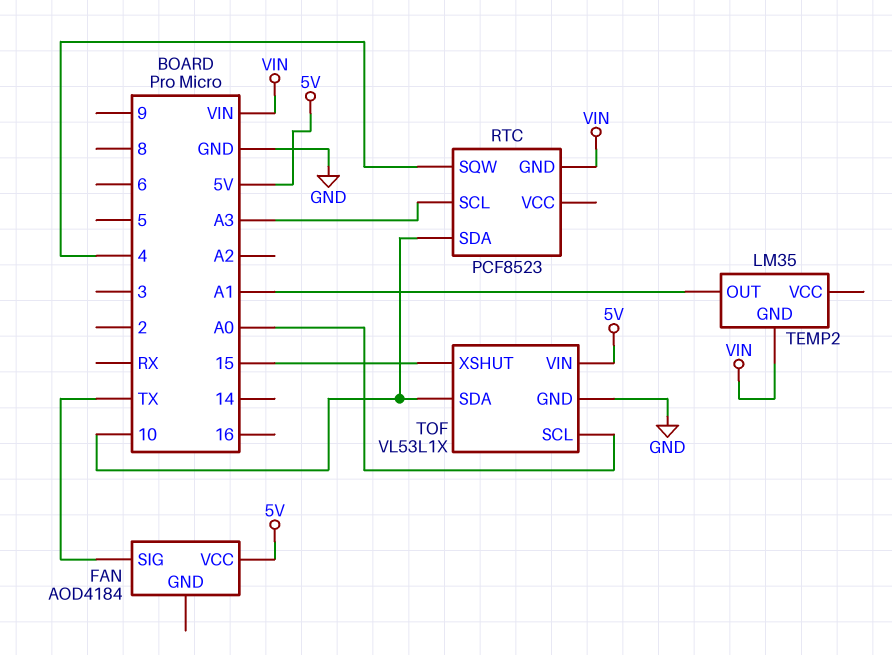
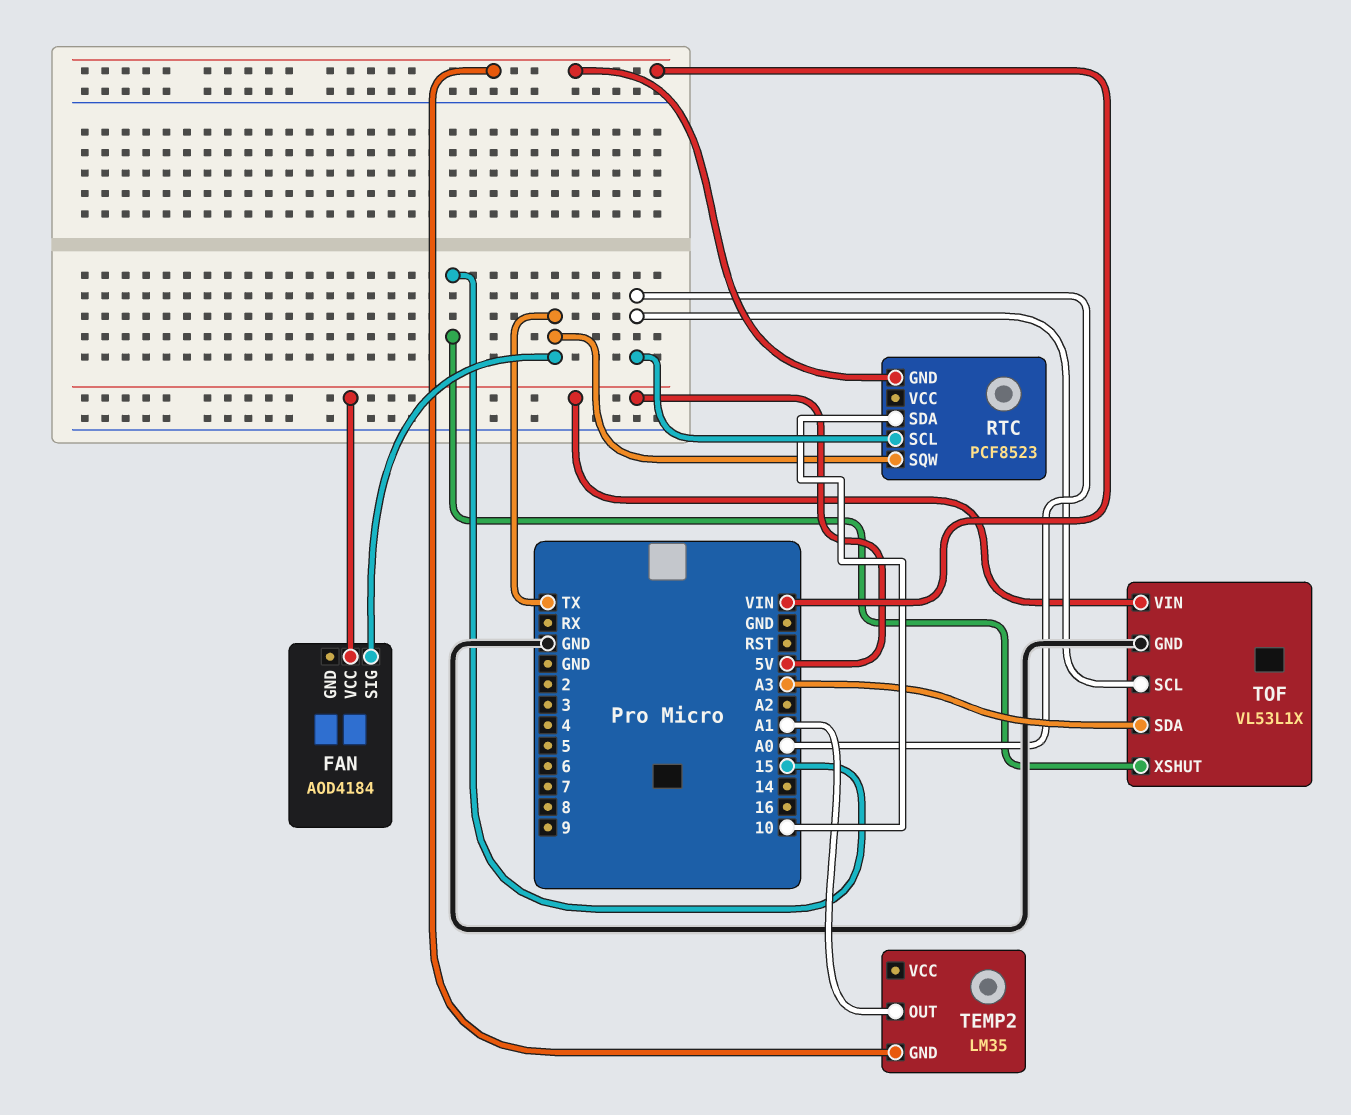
RTC pin SCL: A3 -> A0
RTC pin SQW: 4 -> TX
TOF pin SDA: 10 -> A3

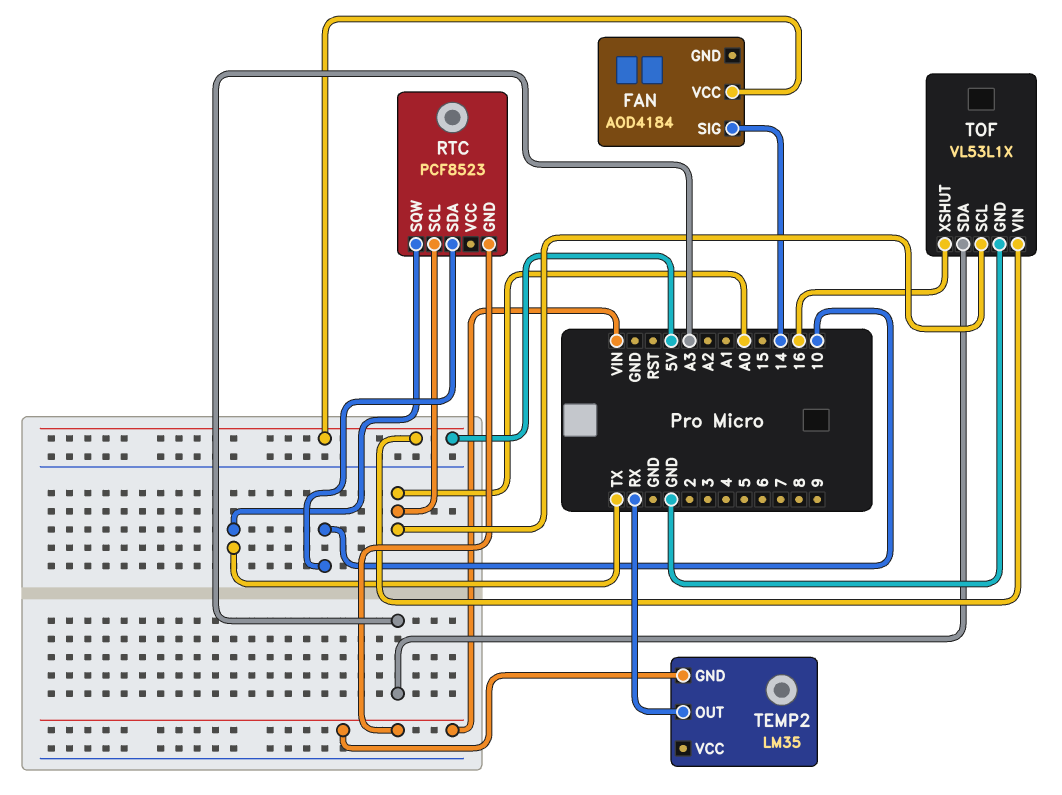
FAN pin SIG: TX -> 14
TEMP2 pin OUT: A1 -> RX
TOF pin XSHUT: 15 -> 16

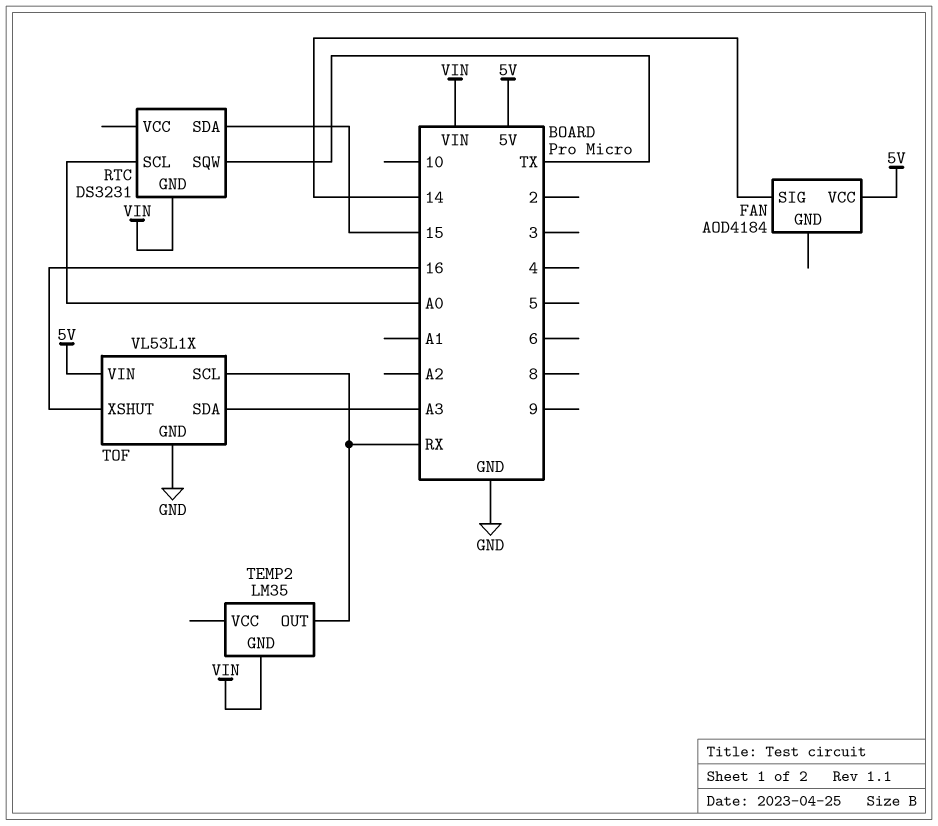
RTC: PCF8523 -> DS3231
RTC pin SDA: 10 -> 15
TOF pin SCL: A0 -> RX

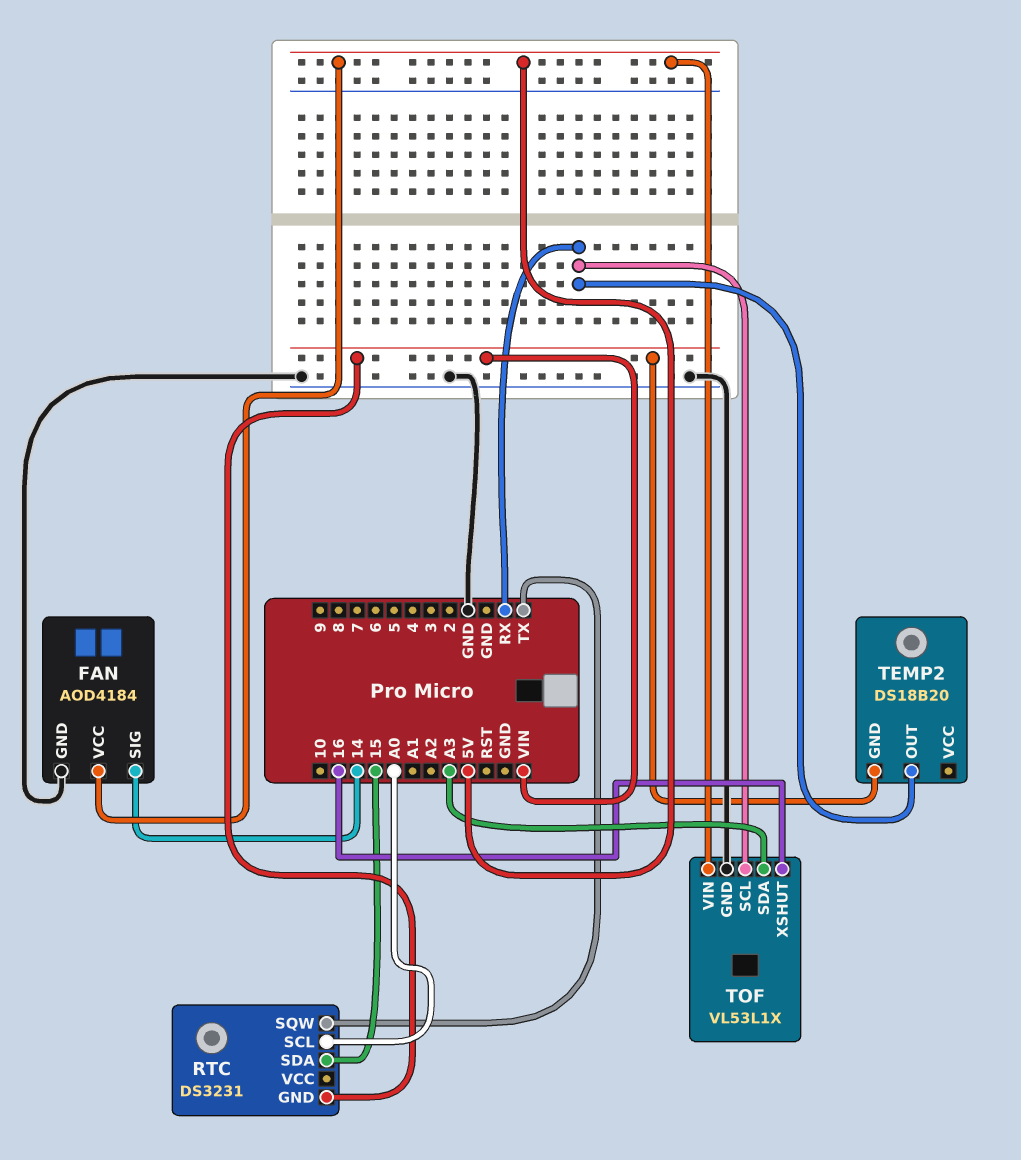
FAN pin GND: none -> GND
TEMP2: LM35 -> DS18B20

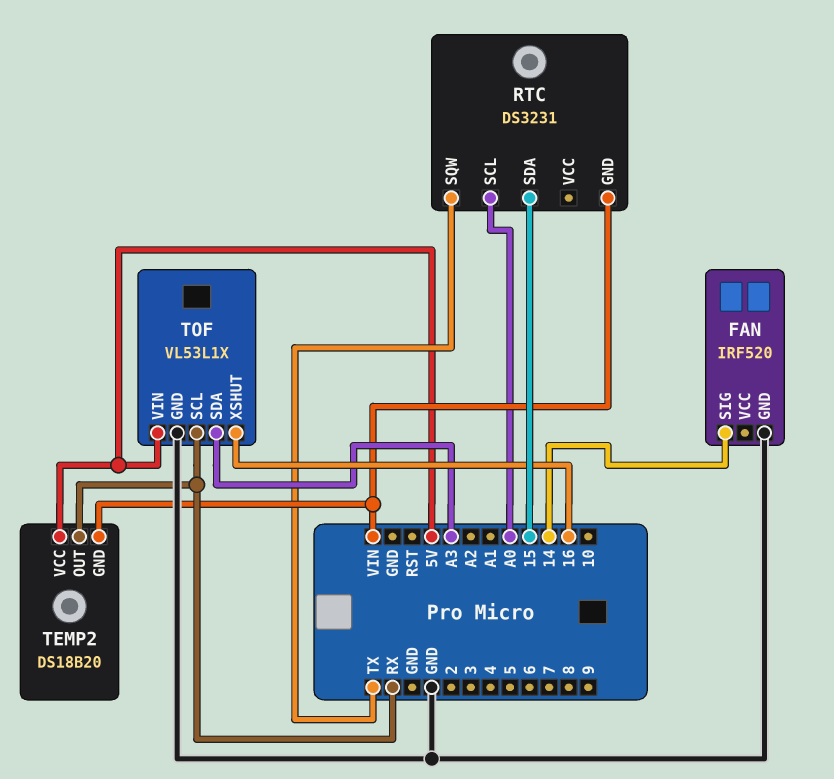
FAN: AOD4184 -> IRF520
FAN pin VCC: 5V -> none
TEMP2 pin VCC: none -> 5V

